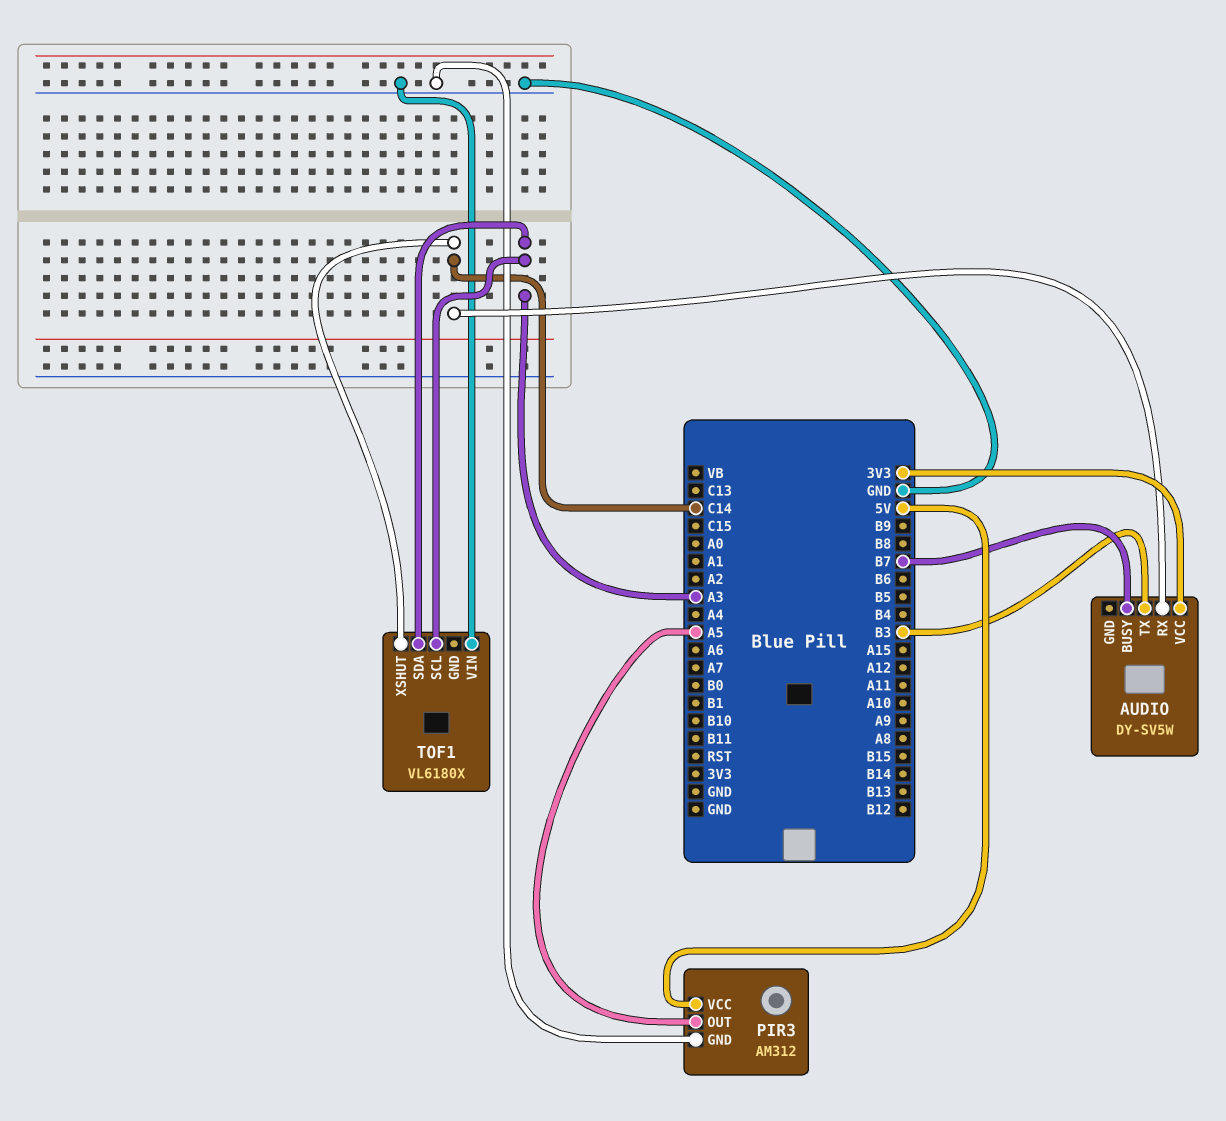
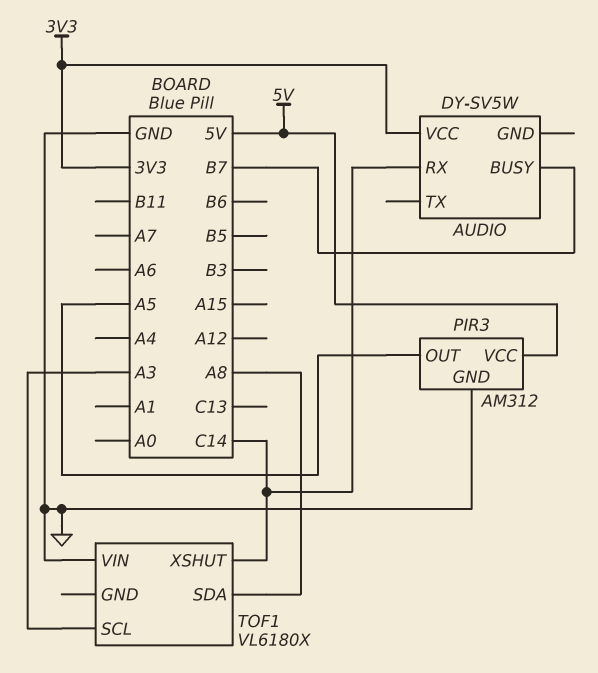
AUDIO pin TX: B3 -> none
TOF1 pin SDA: A3 -> A8

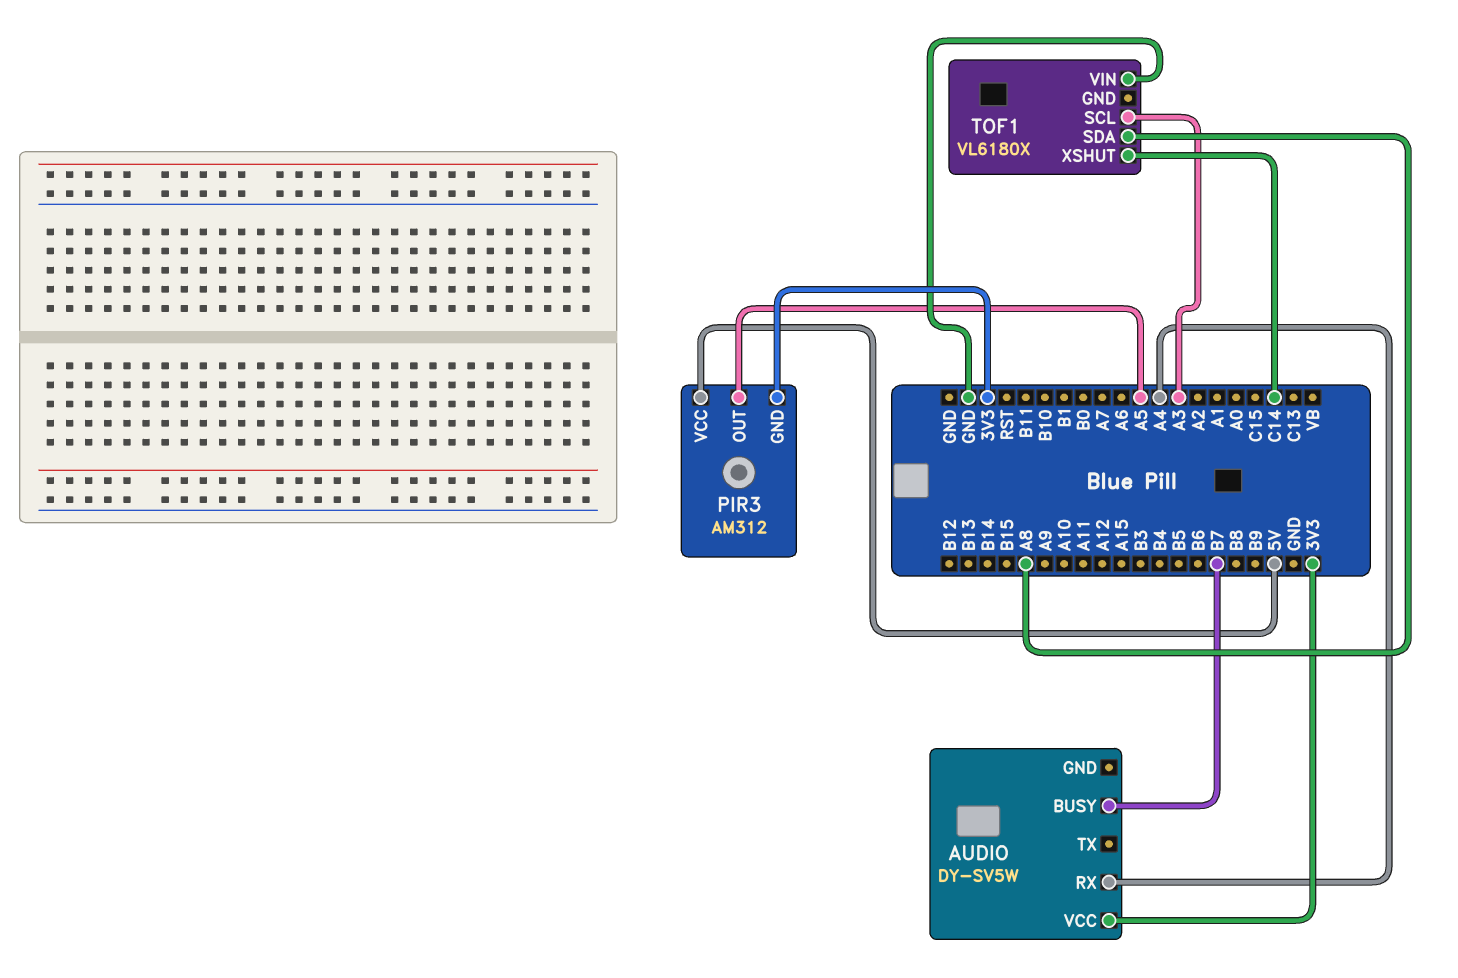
AUDIO pin RX: C14 -> A4
PIR3 pin GND: GND -> 3V3

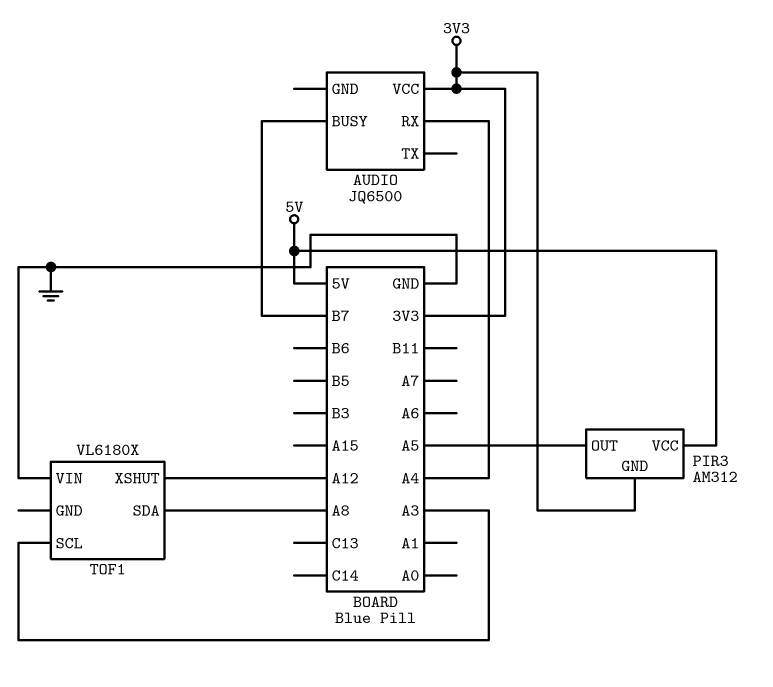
AUDIO: DY-SV5W -> JQ6500
TOF1 pin XSHUT: C14 -> A12

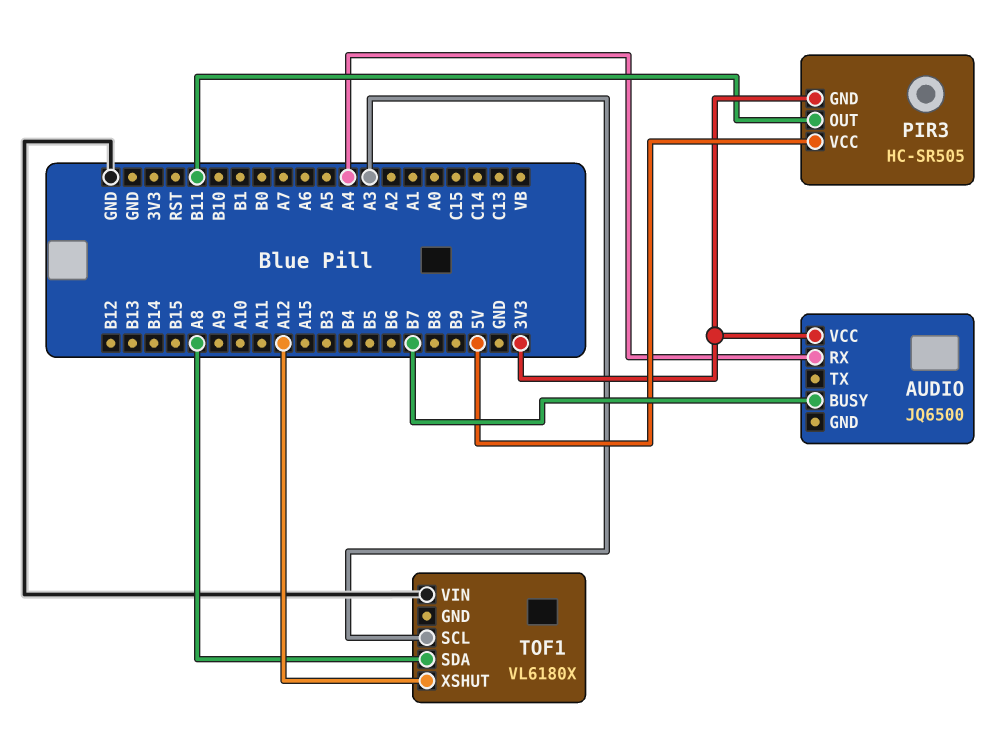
PIR3: AM312 -> HC-SR505
PIR3 pin OUT: A5 -> B11

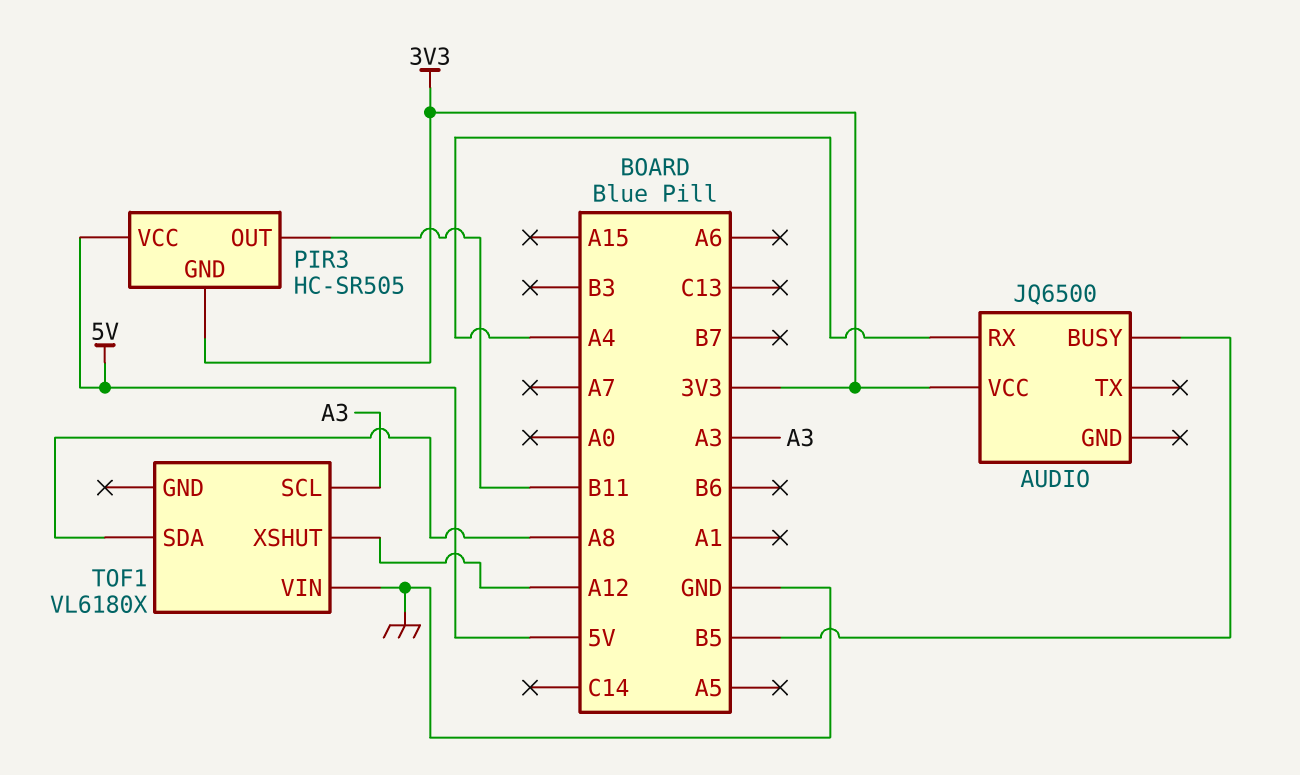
AUDIO pin BUSY: B7 -> B5

